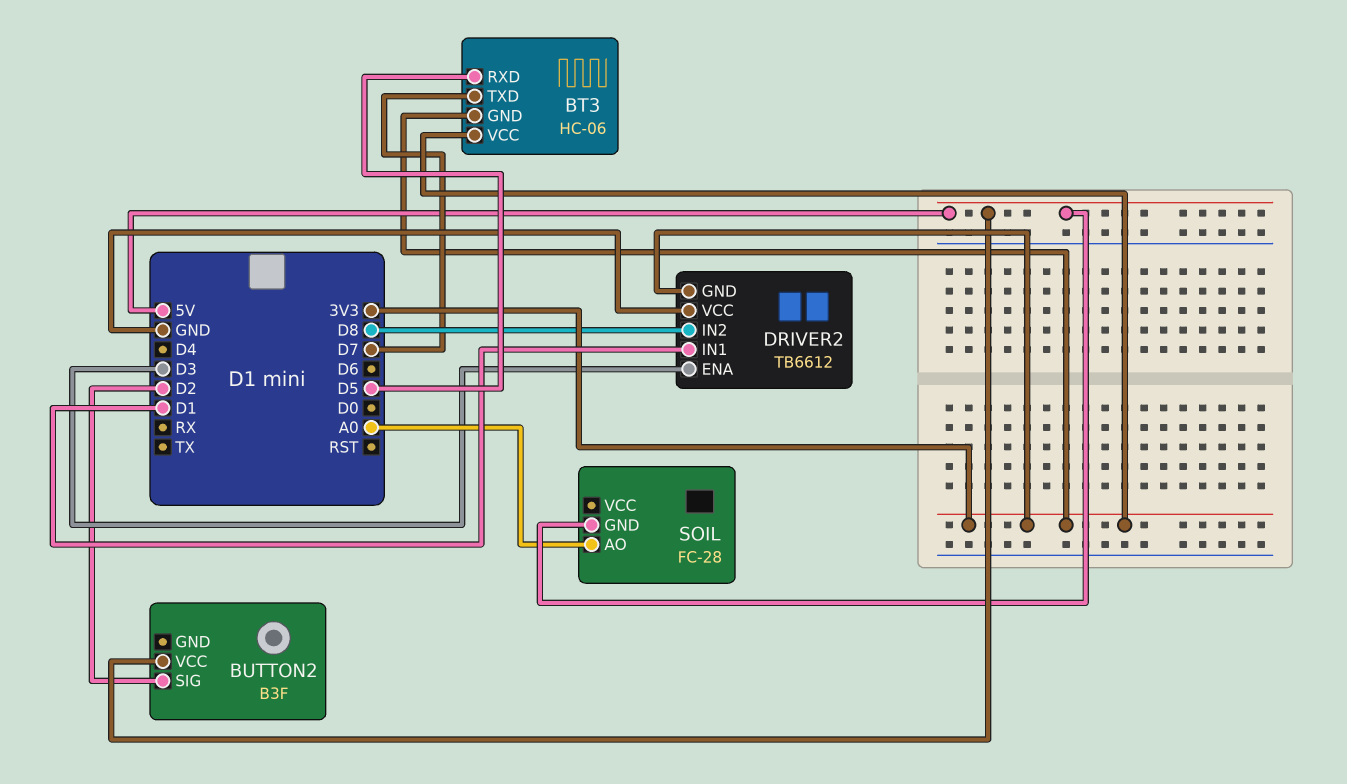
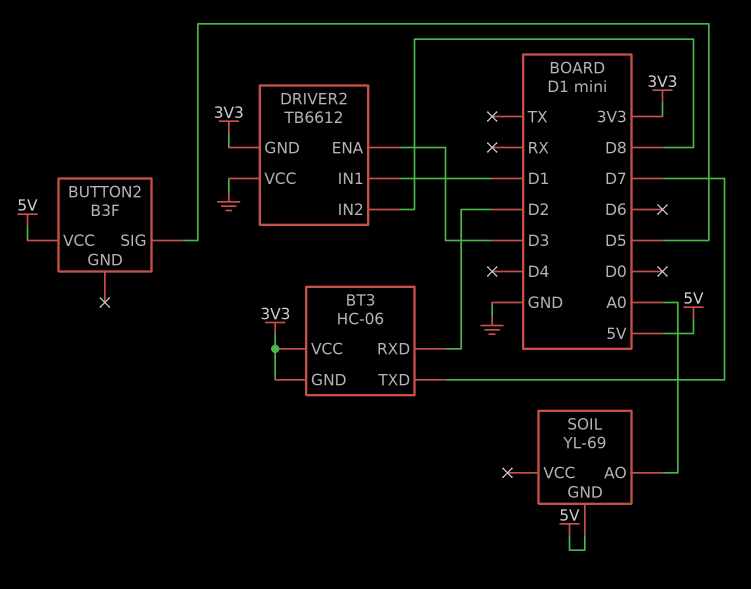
BT3 pin RXD: D5 -> D2
BUTTON2 pin SIG: D2 -> D5
SOIL: FC-28 -> YL-69

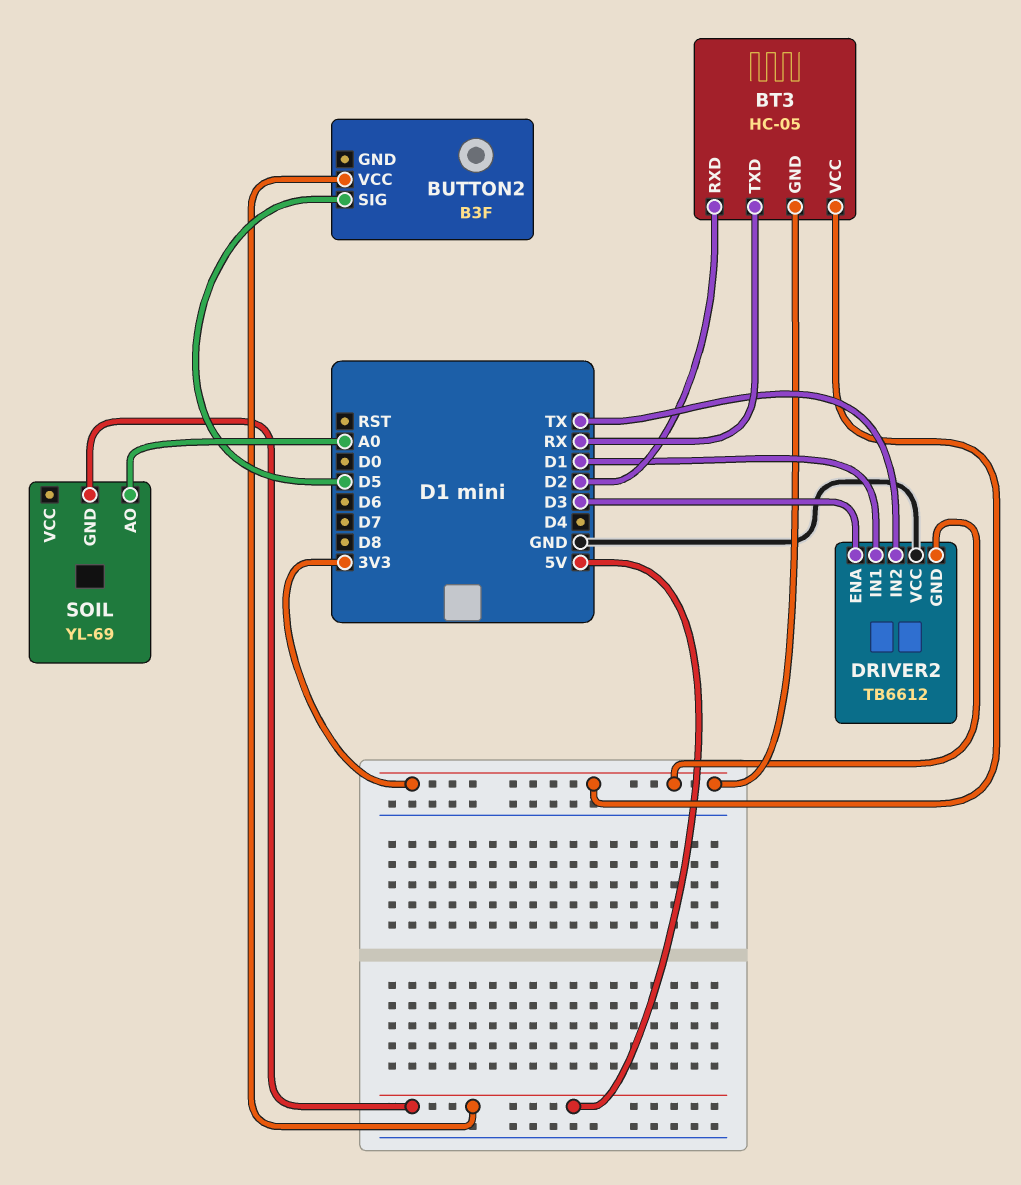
BT3: HC-06 -> HC-05
BT3 pin TXD: D7 -> RX
DRIVER2 pin IN2: D8 -> TX

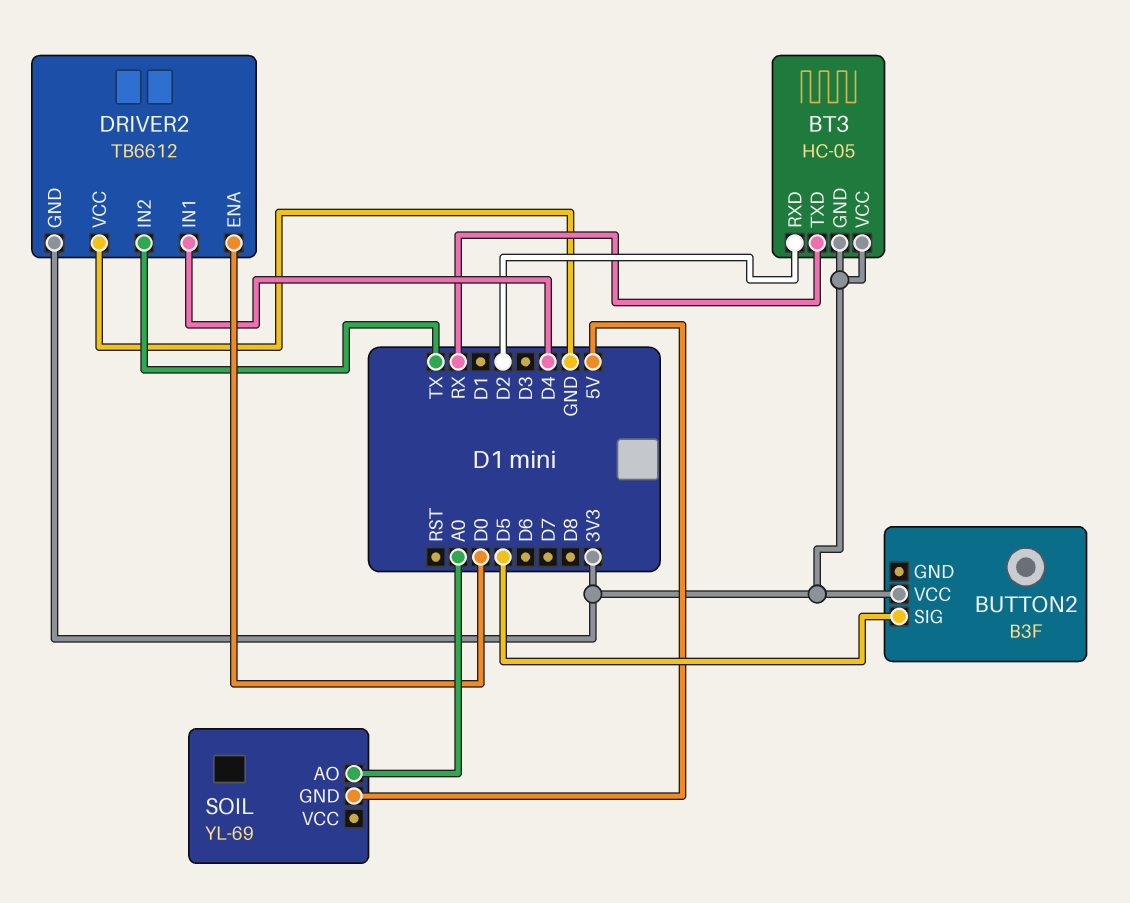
BUTTON2 pin VCC: 5V -> 3V3
DRIVER2 pin ENA: D3 -> D0
DRIVER2 pin IN1: D1 -> D4

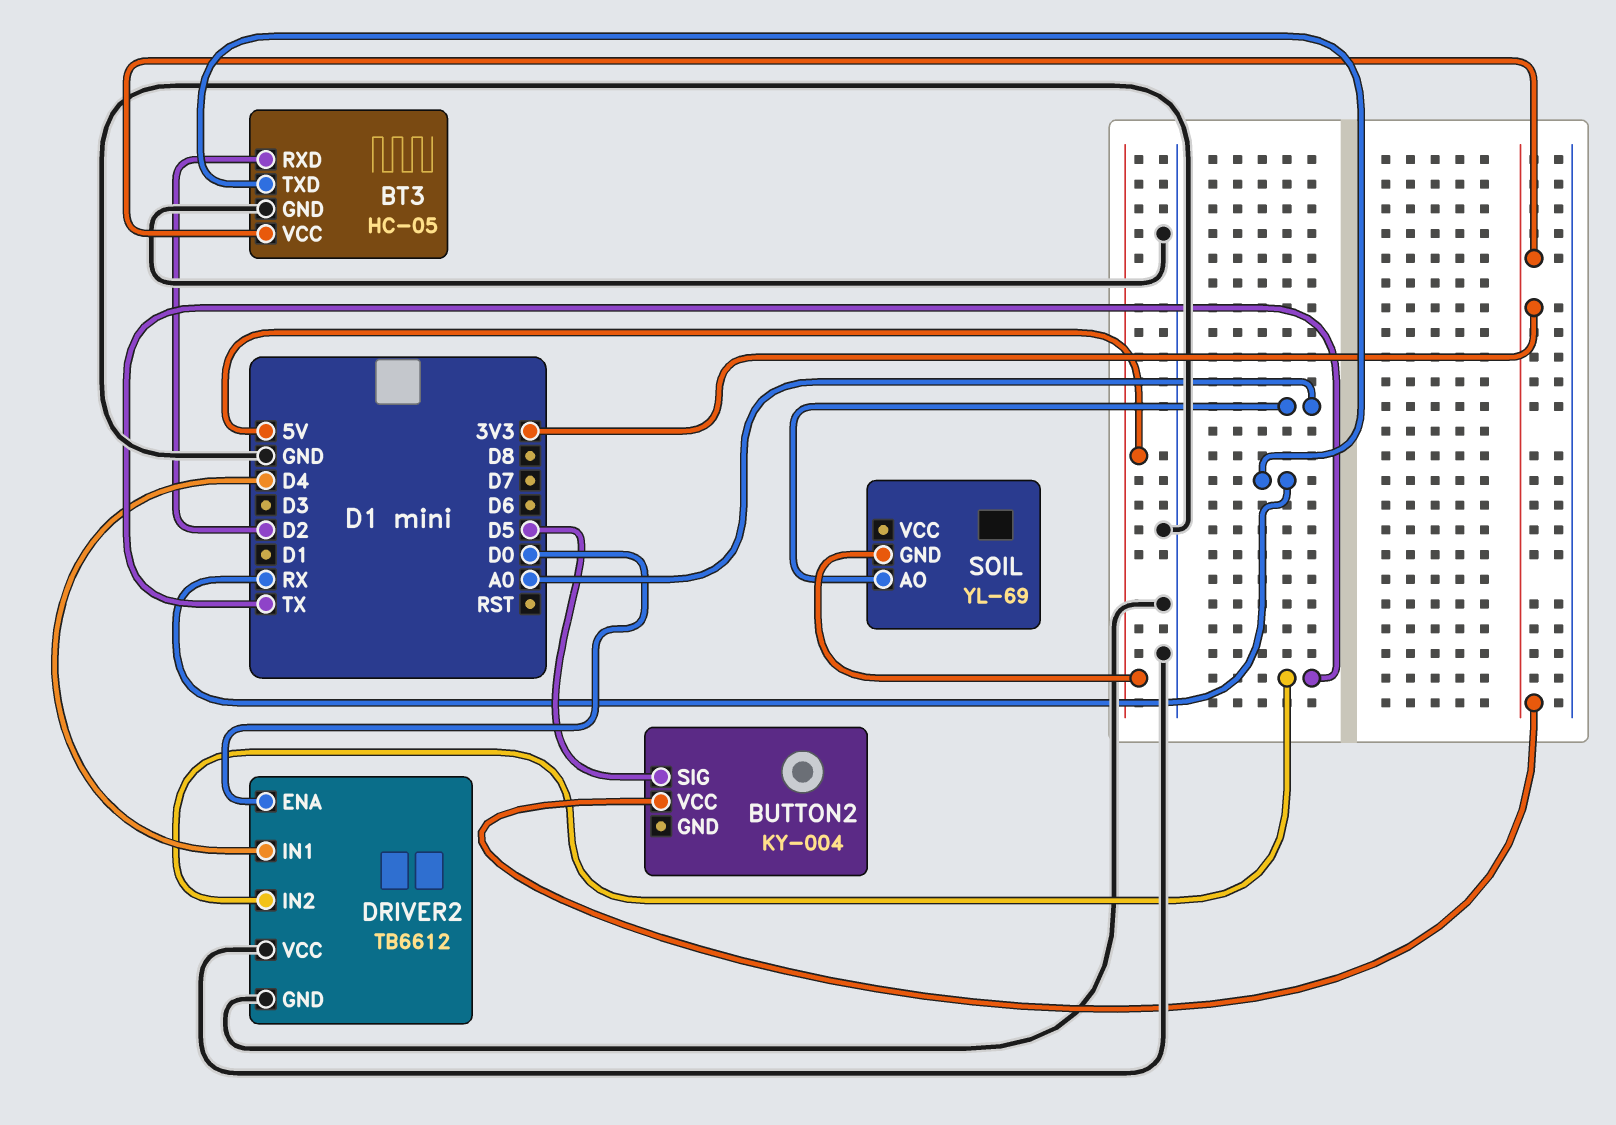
BT3 pin GND: 3V3 -> GND
BUTTON2: B3F -> KY-004
DRIVER2 pin GND: 3V3 -> GND

